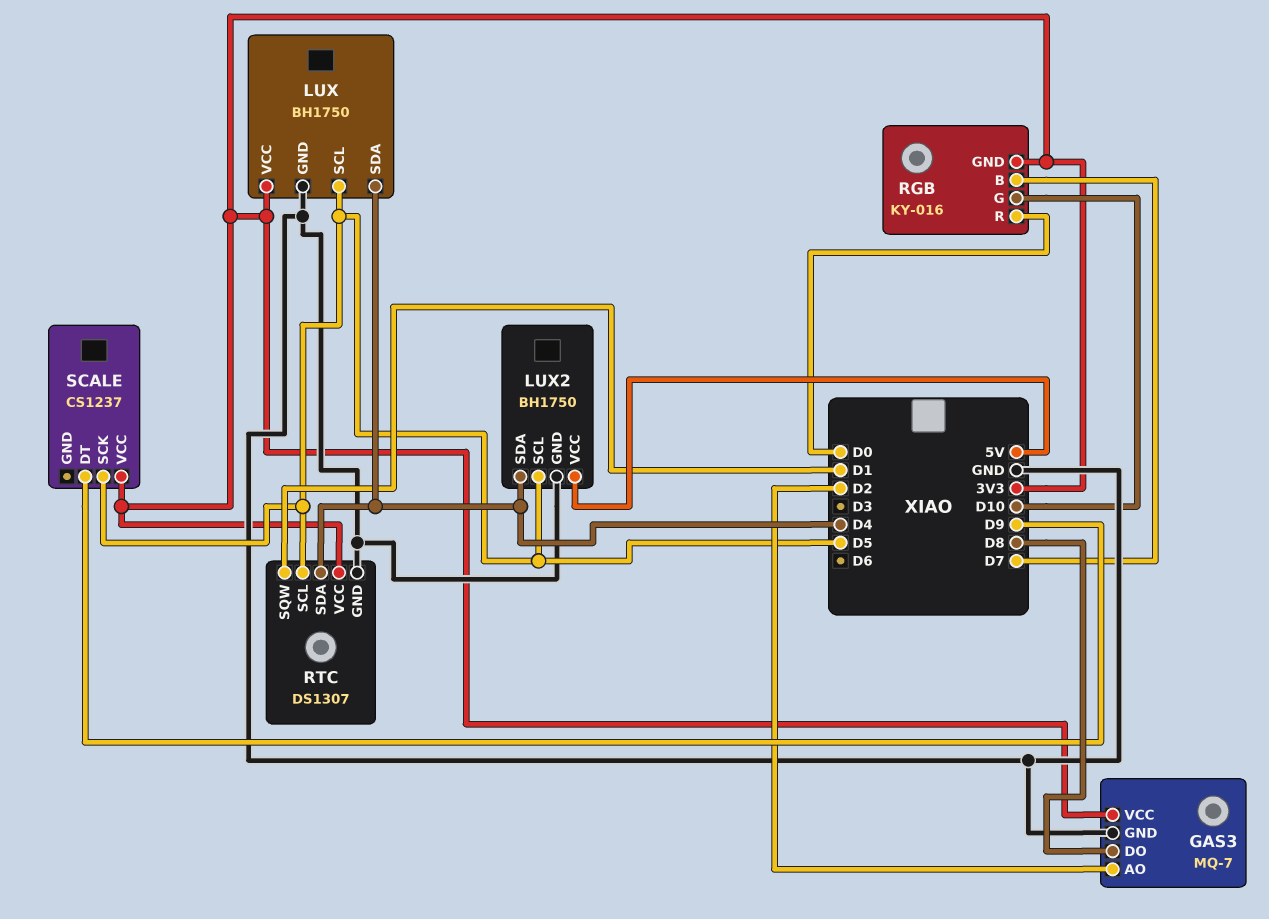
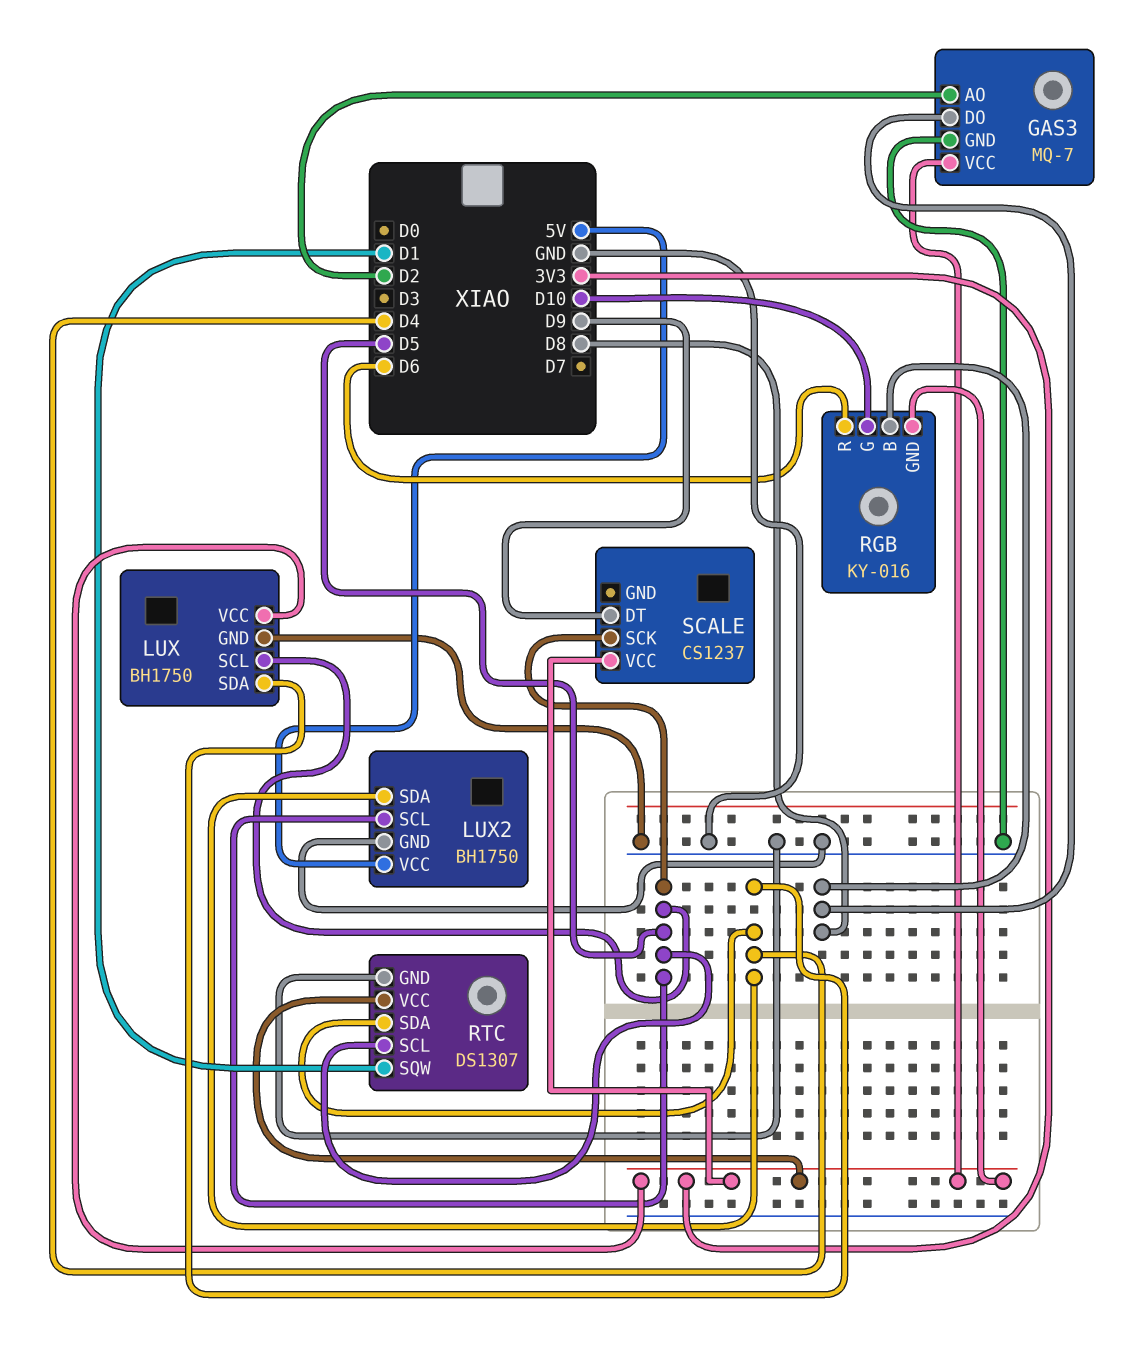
RGB pin B: D7 -> D8
RGB pin R: D0 -> D6

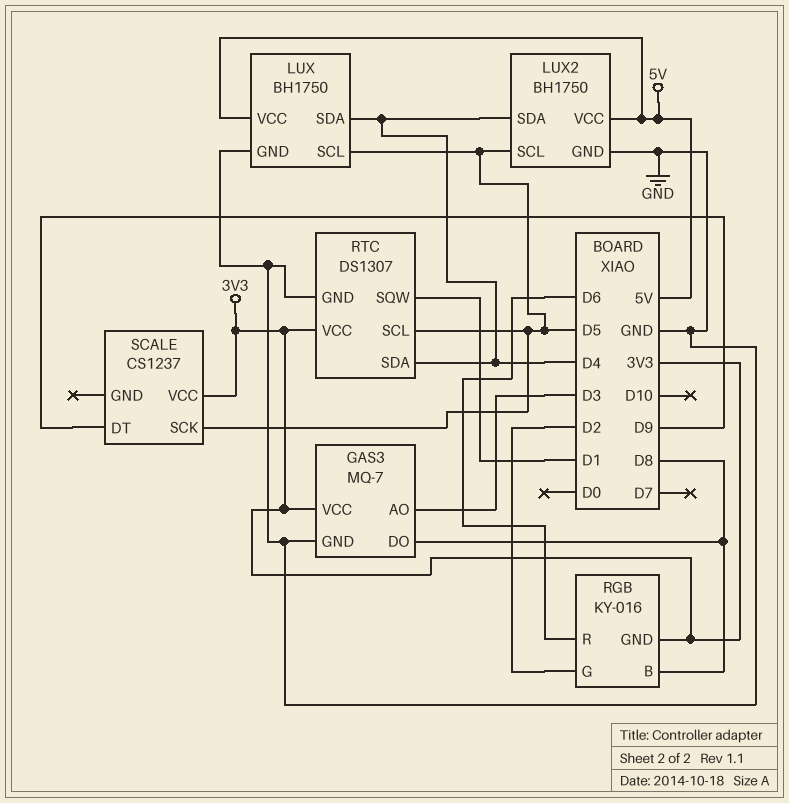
GAS3 pin AO: D2 -> D3
LUX pin VCC: 3V3 -> 5V
RGB pin G: D10 -> D2

